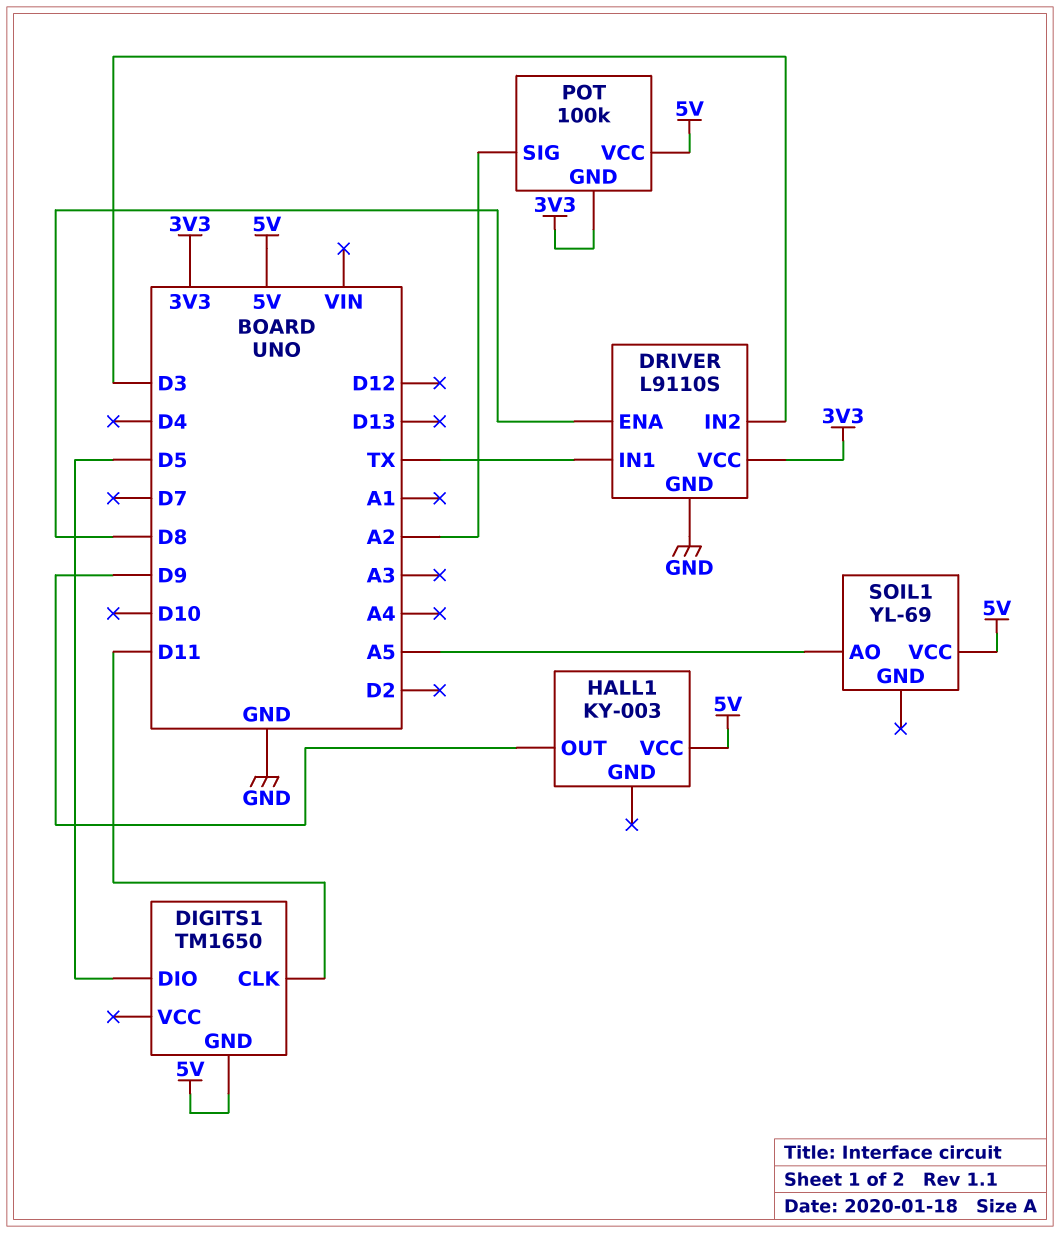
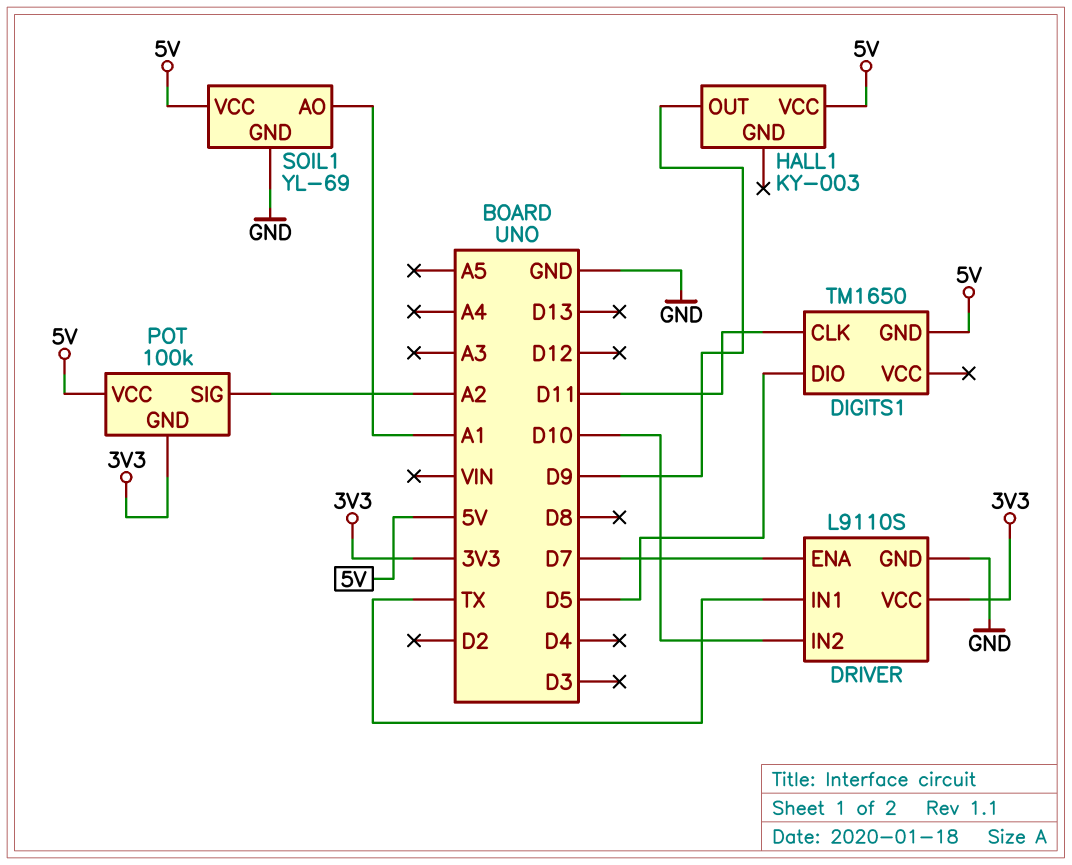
DRIVER pin ENA: D8 -> D7
DRIVER pin IN2: D3 -> D10
SOIL1 pin AO: A5 -> A1
SOIL1 pin GND: none -> GND

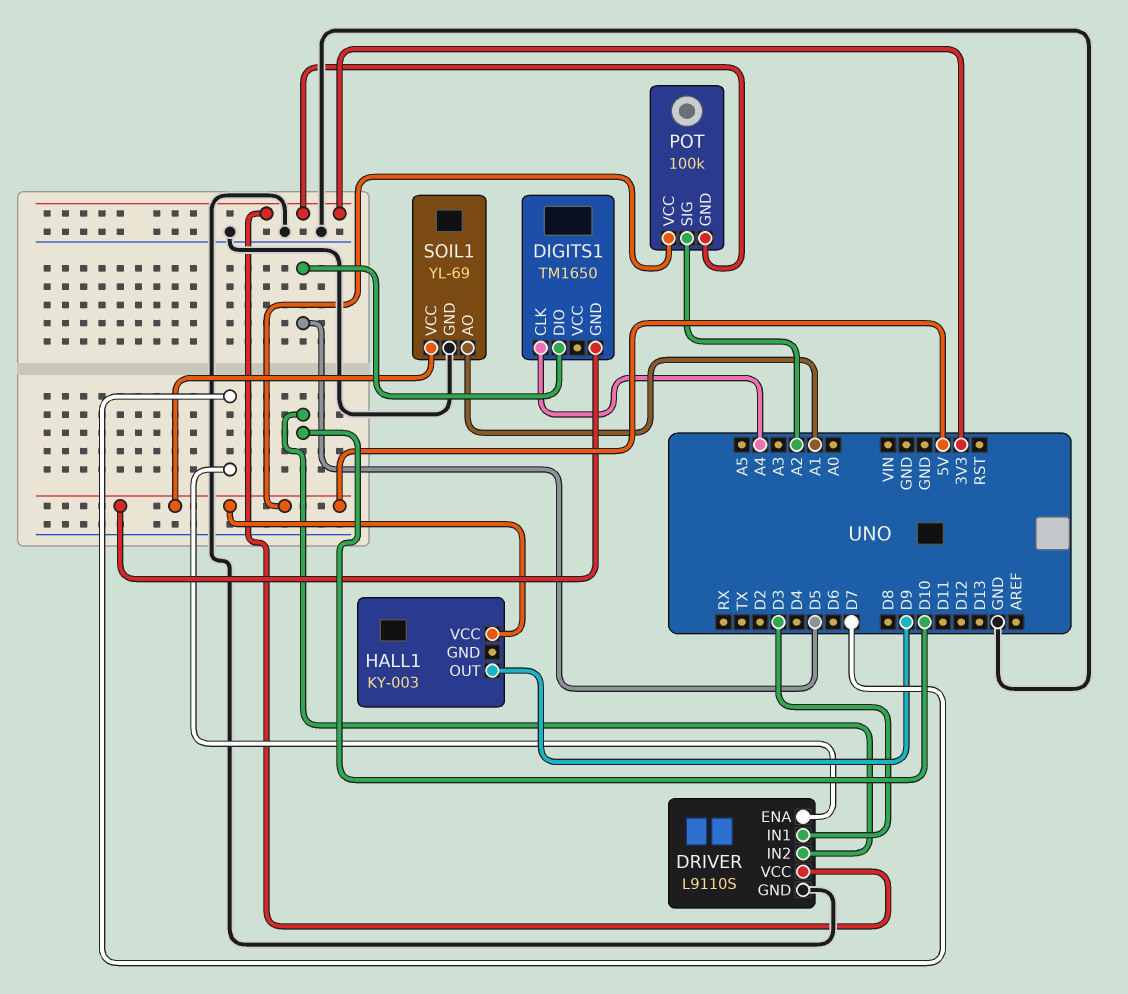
DIGITS1 pin CLK: D11 -> A4
DRIVER pin IN1: TX -> D3

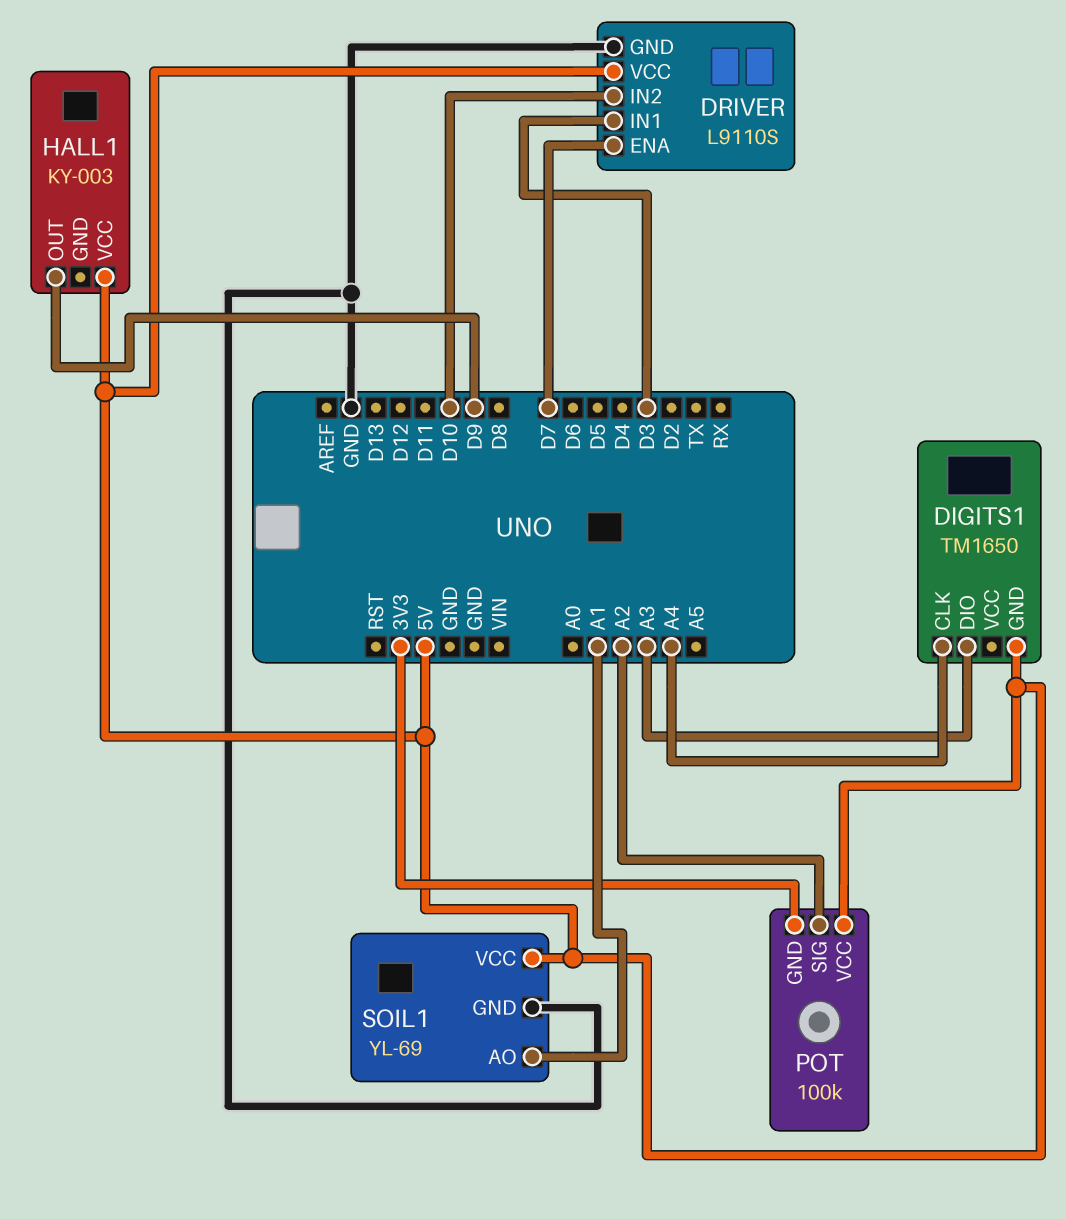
DIGITS1 pin DIO: D5 -> A3
DRIVER pin VCC: 3V3 -> 5V

